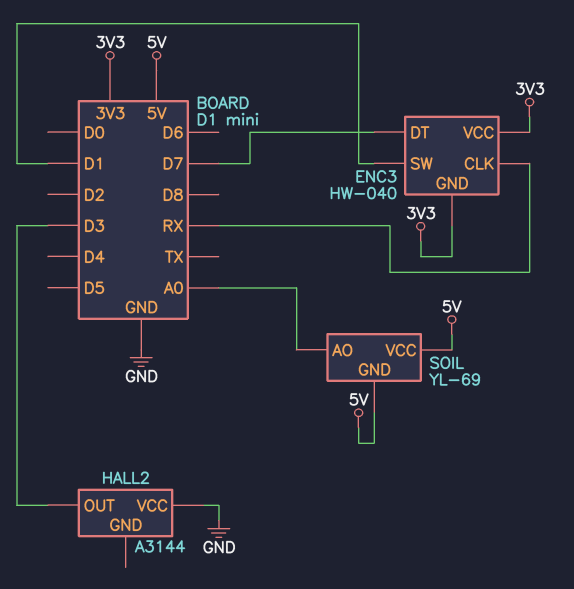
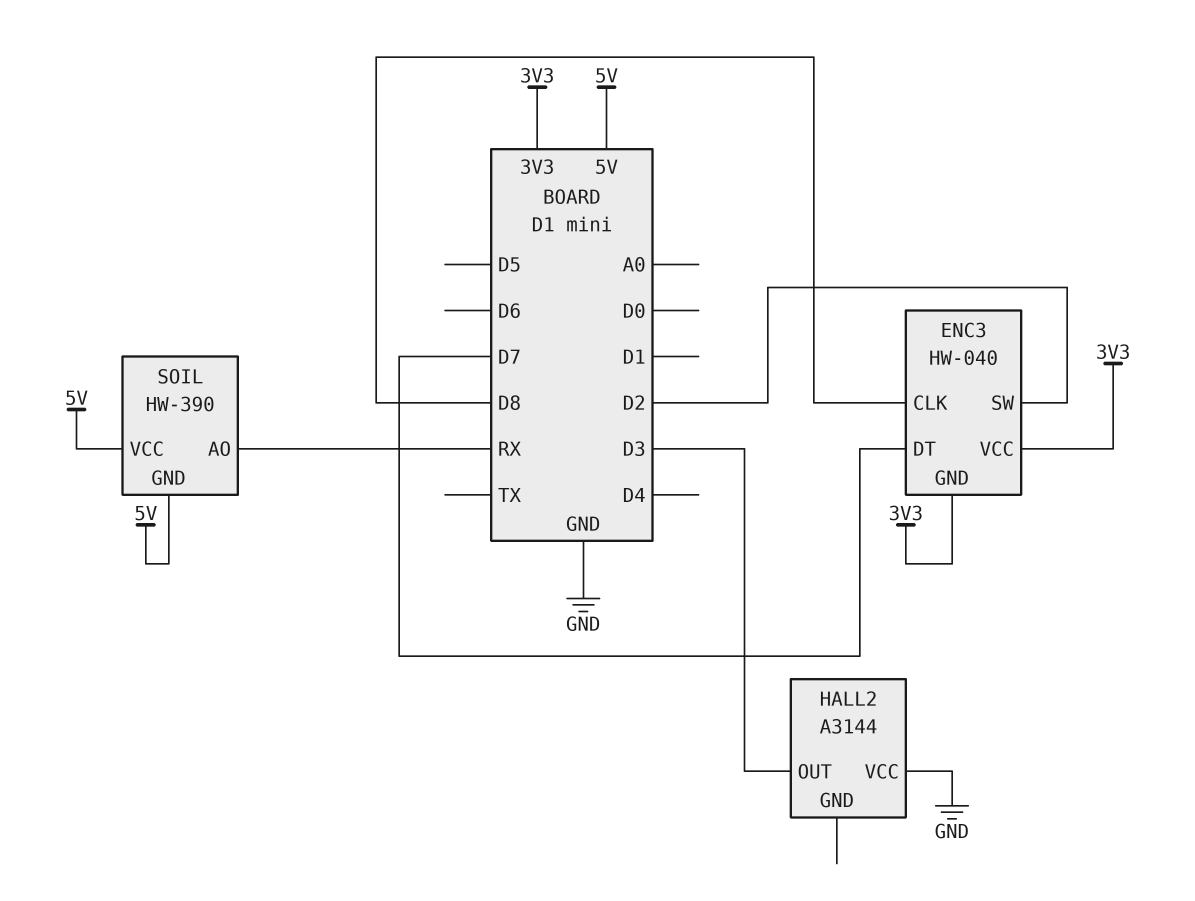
ENC3 pin CLK: RX -> D8
ENC3 pin SW: D1 -> D2
SOIL: YL-69 -> HW-390
SOIL pin AO: A0 -> RX

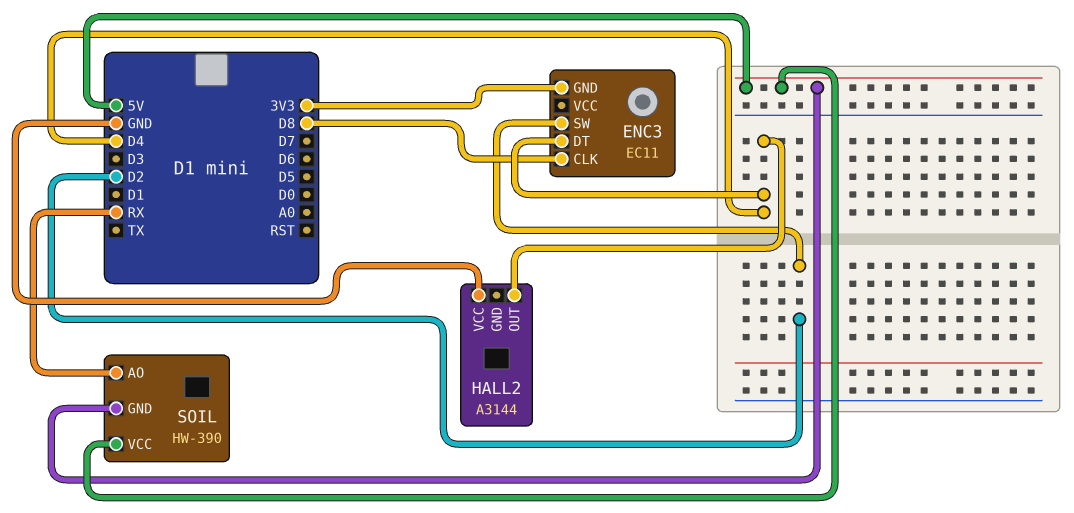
ENC3: HW-040 -> EC11
ENC3 pin DT: D7 -> D4
ENC3 pin VCC: 3V3 -> none
HALL2 pin OUT: D3 -> D4

